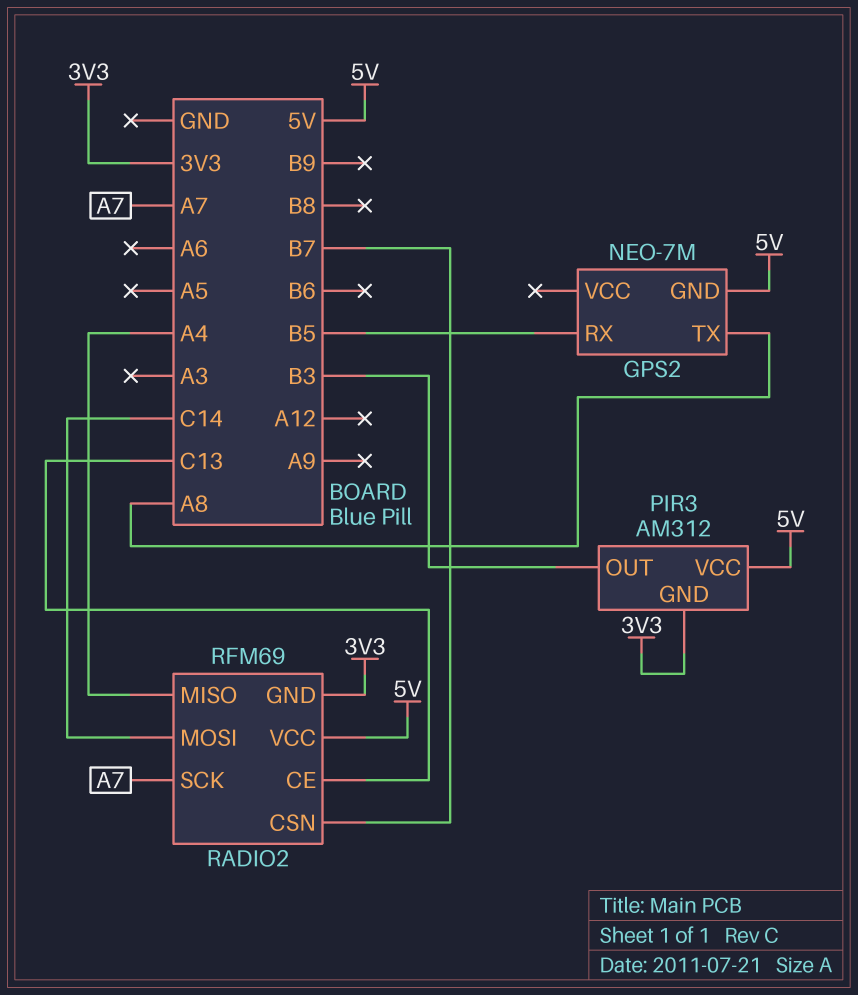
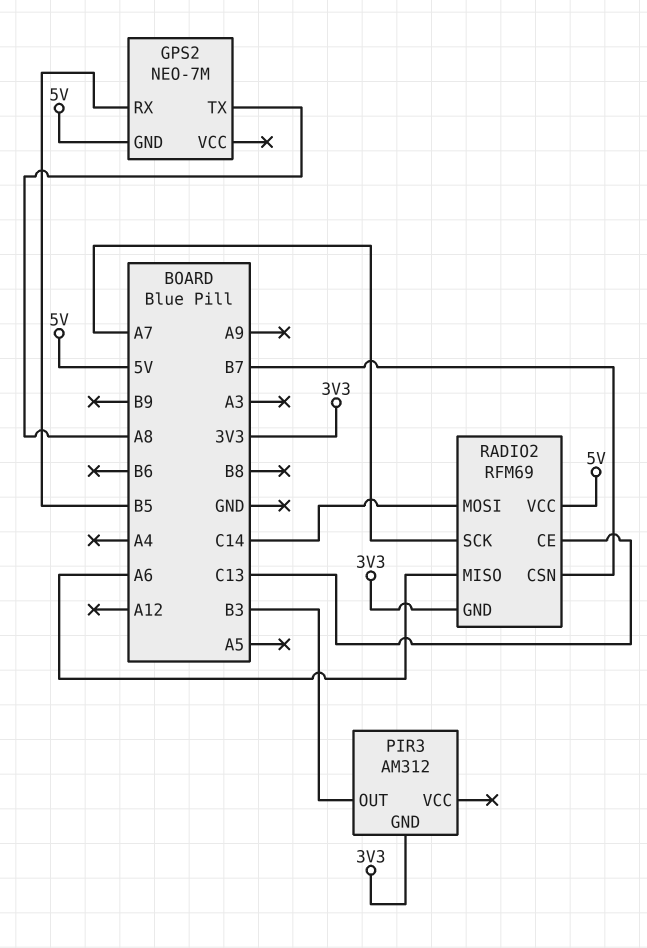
PIR3 pin VCC: 5V -> none
RADIO2 pin MISO: A4 -> A6

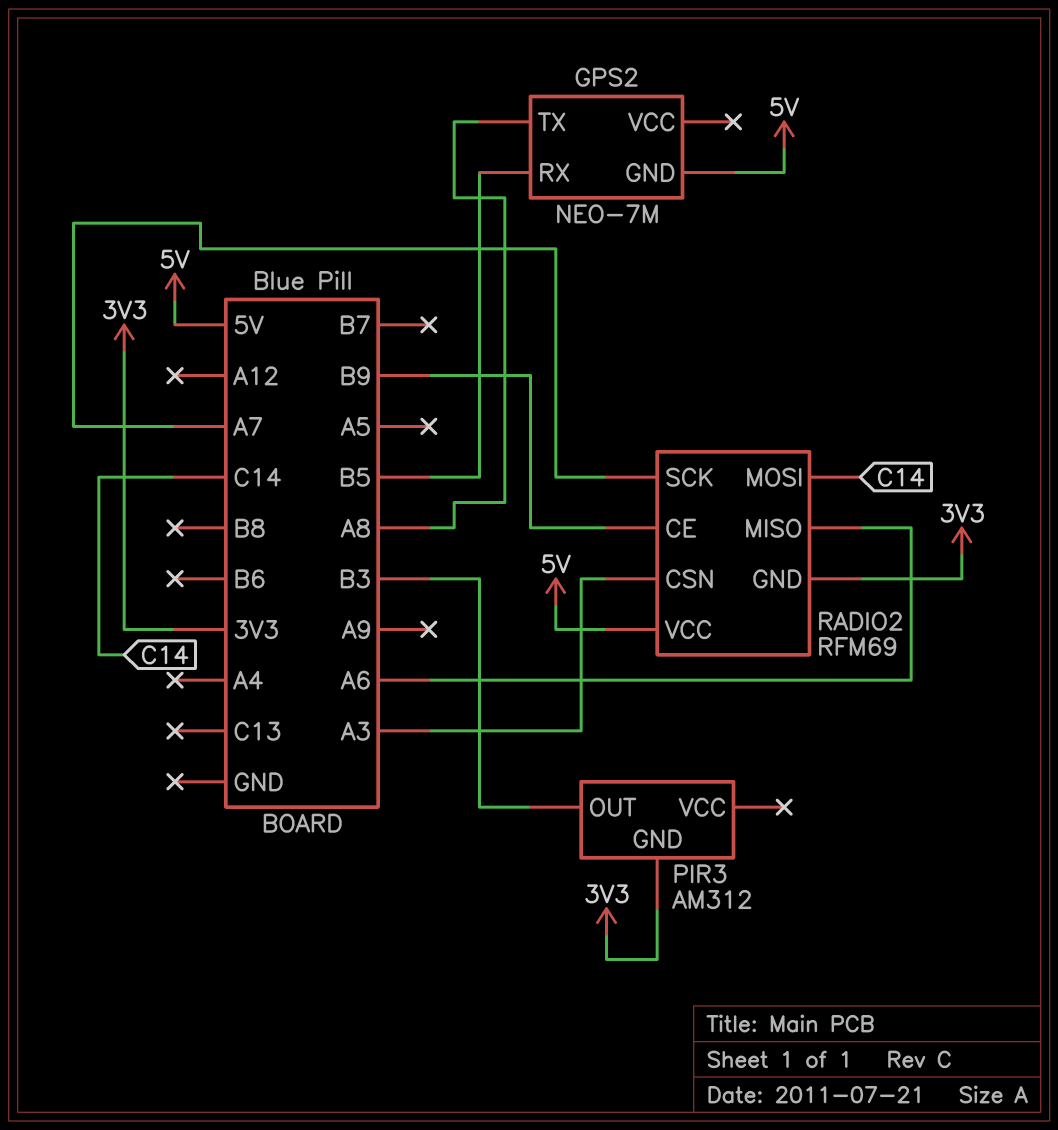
RADIO2 pin CE: C13 -> B9
RADIO2 pin CSN: B7 -> A3

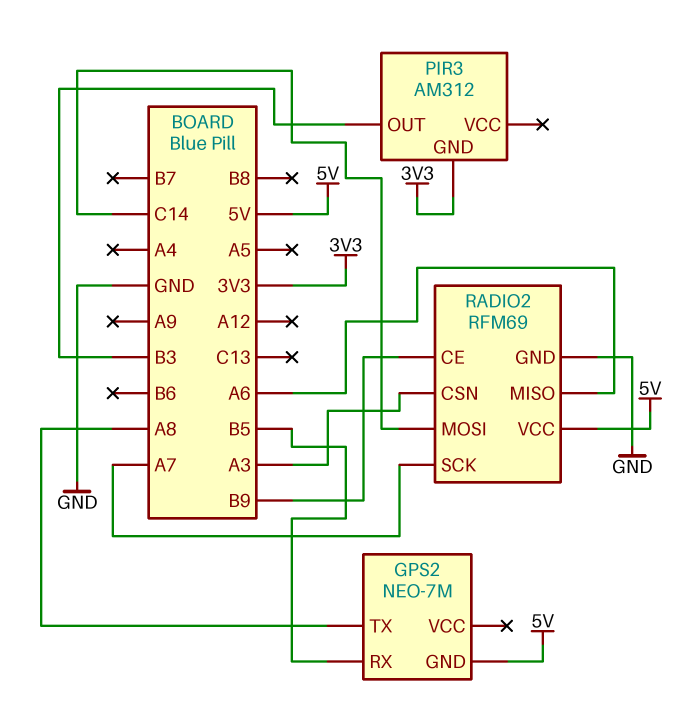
RADIO2 pin GND: 3V3 -> GND

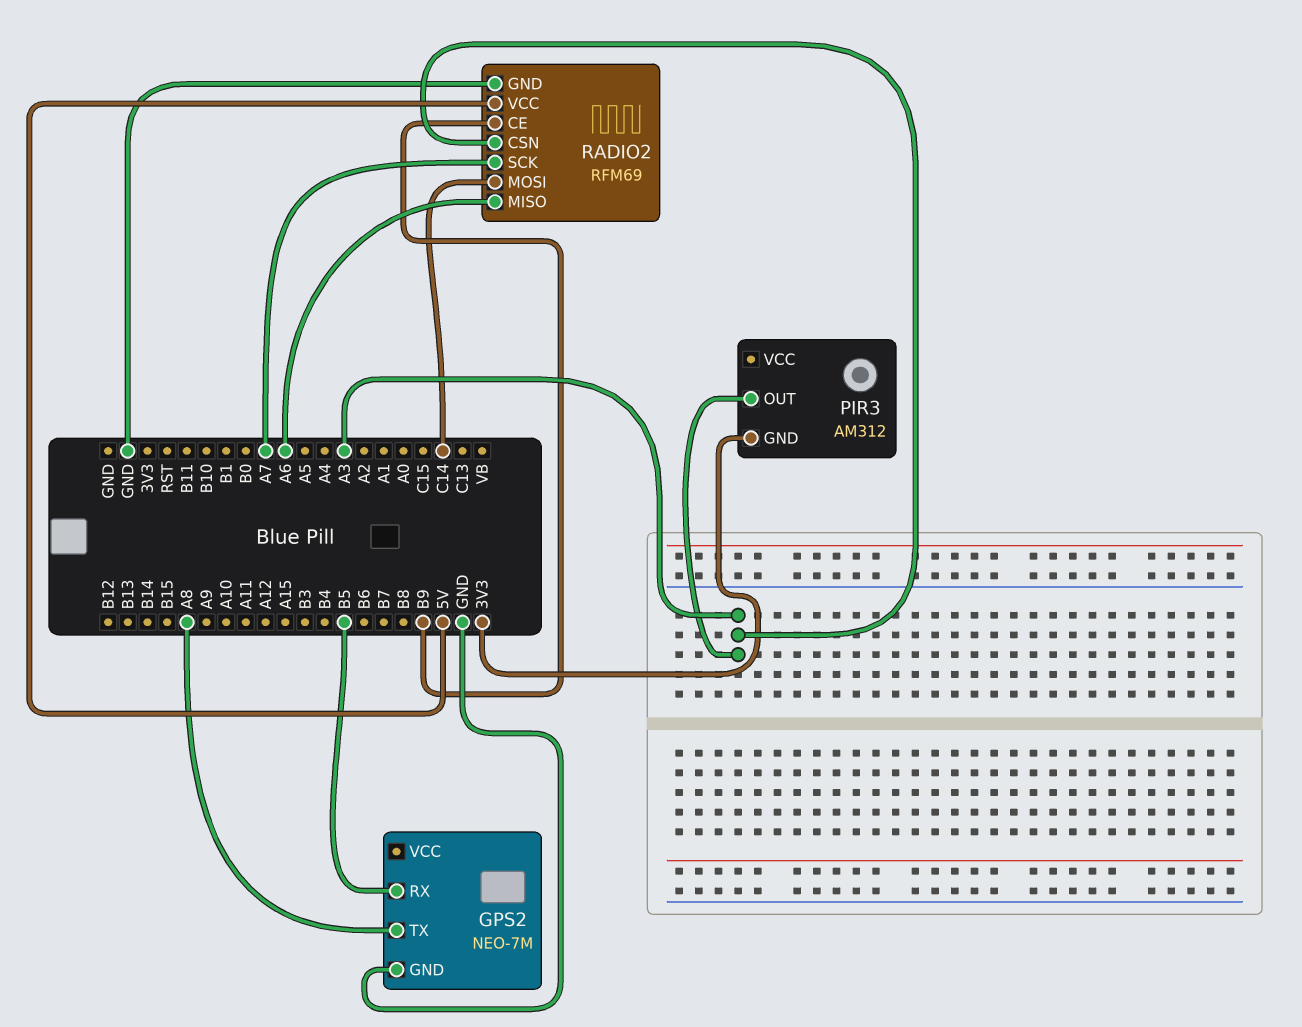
GPS2 pin GND: 5V -> GND
PIR3 pin OUT: B3 -> A3

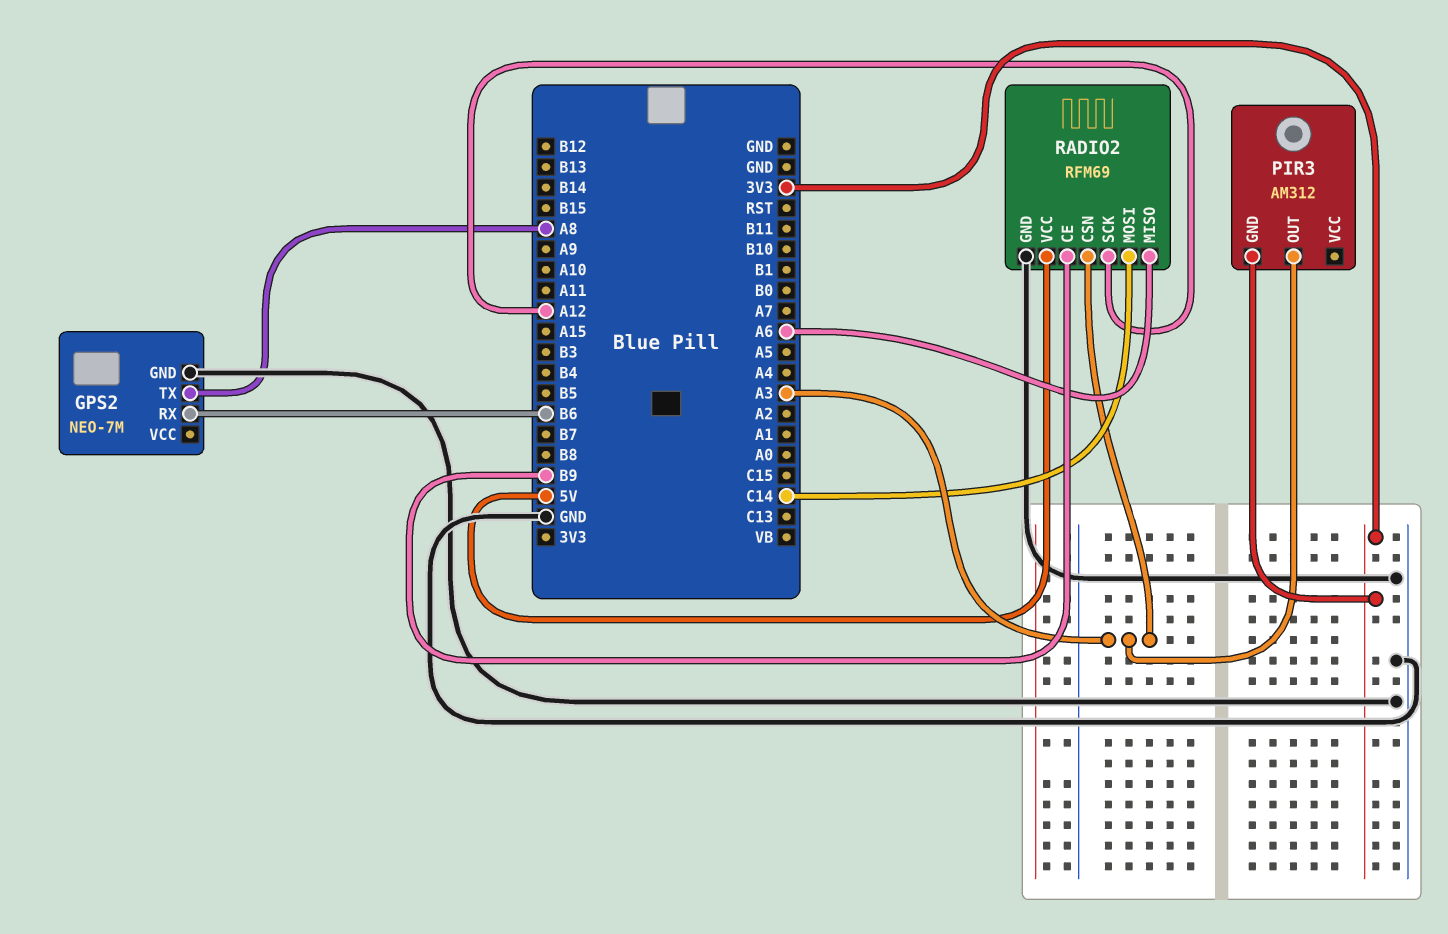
GPS2 pin RX: B5 -> B6
RADIO2 pin SCK: A7 -> A12

